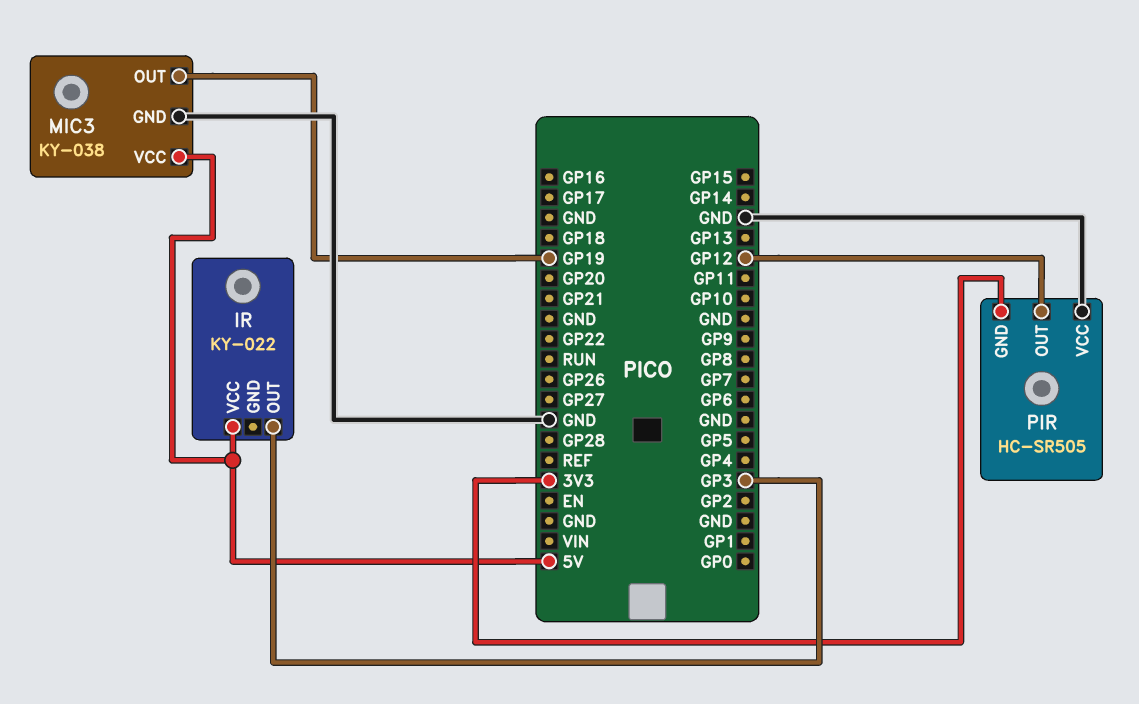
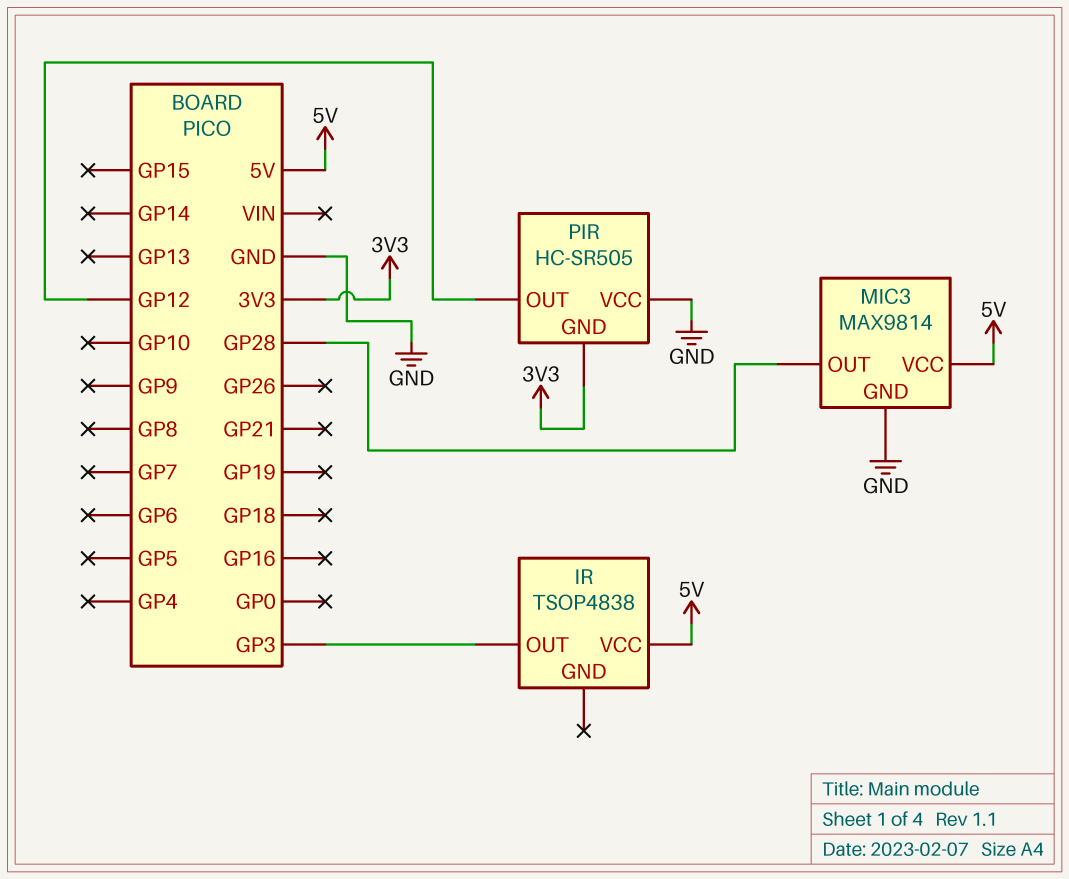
IR: KY-022 -> TSOP4838
MIC3: KY-038 -> MAX9814
MIC3 pin OUT: GP19 -> GP28

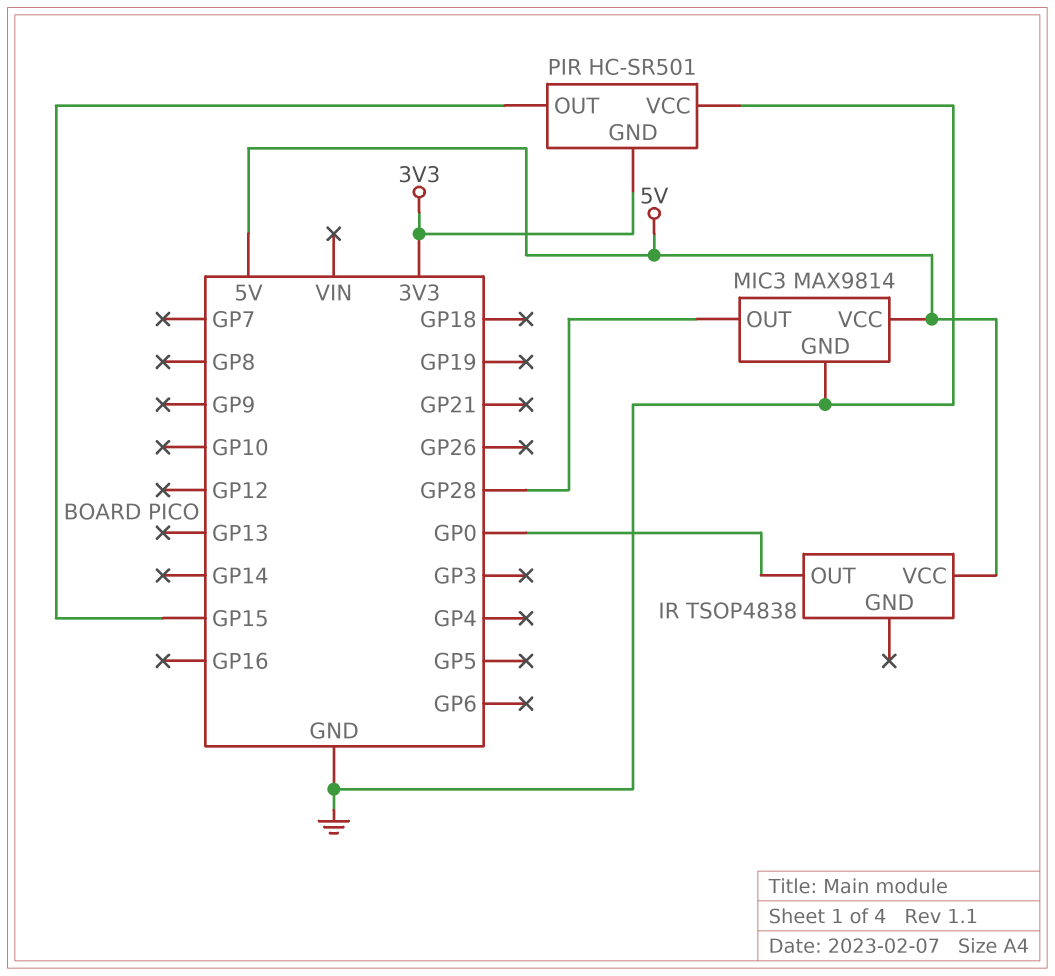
IR pin OUT: GP3 -> GP0
PIR: HC-SR505 -> HC-SR501
PIR pin OUT: GP12 -> GP15

